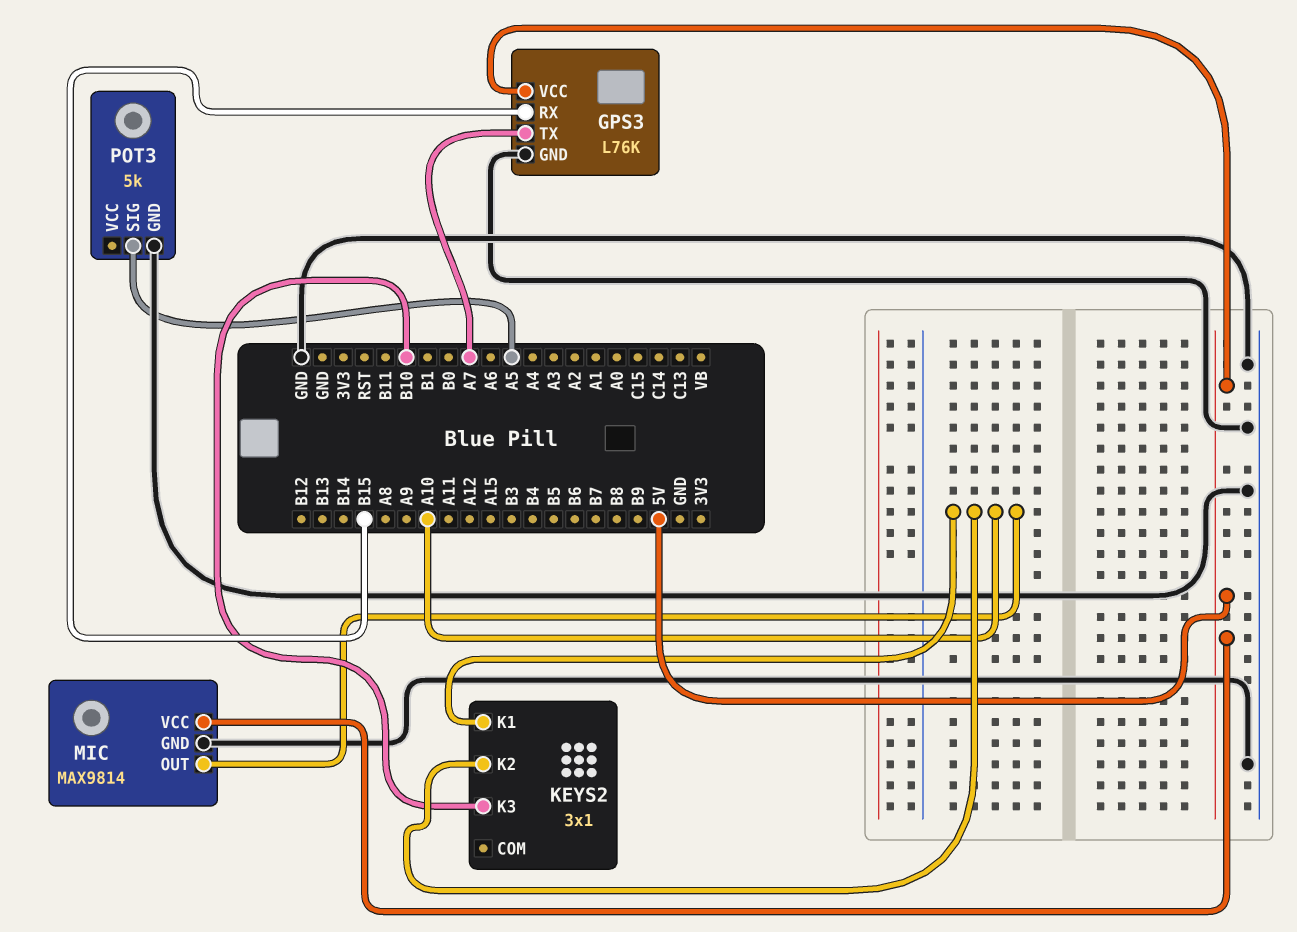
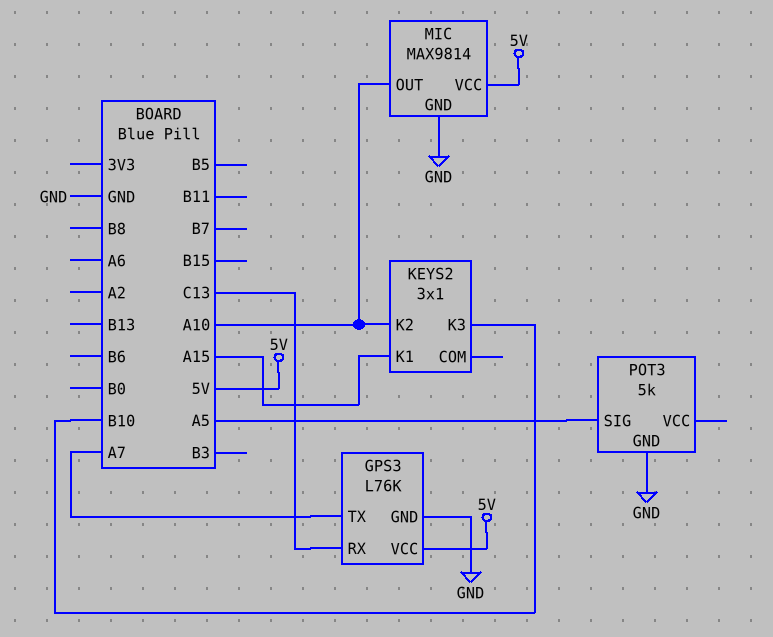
GPS3 pin RX: B15 -> C13
KEYS2 pin K1: A10 -> A15

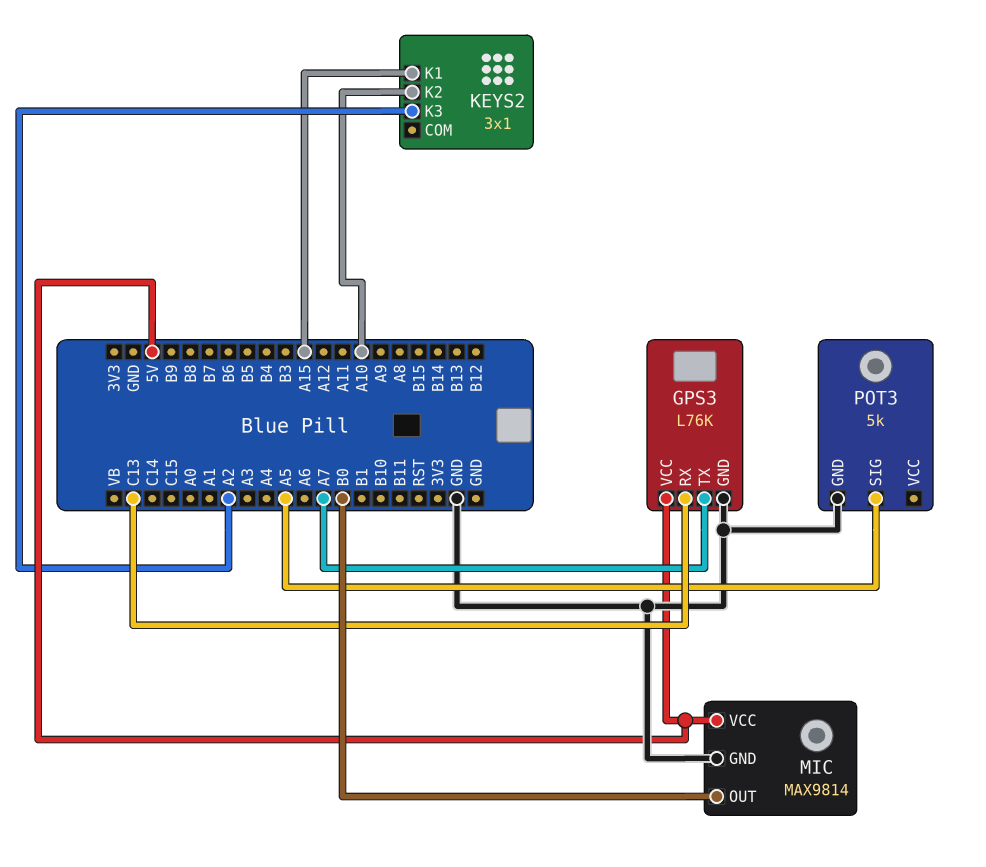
KEYS2 pin K3: B10 -> A2
MIC pin OUT: A10 -> B0

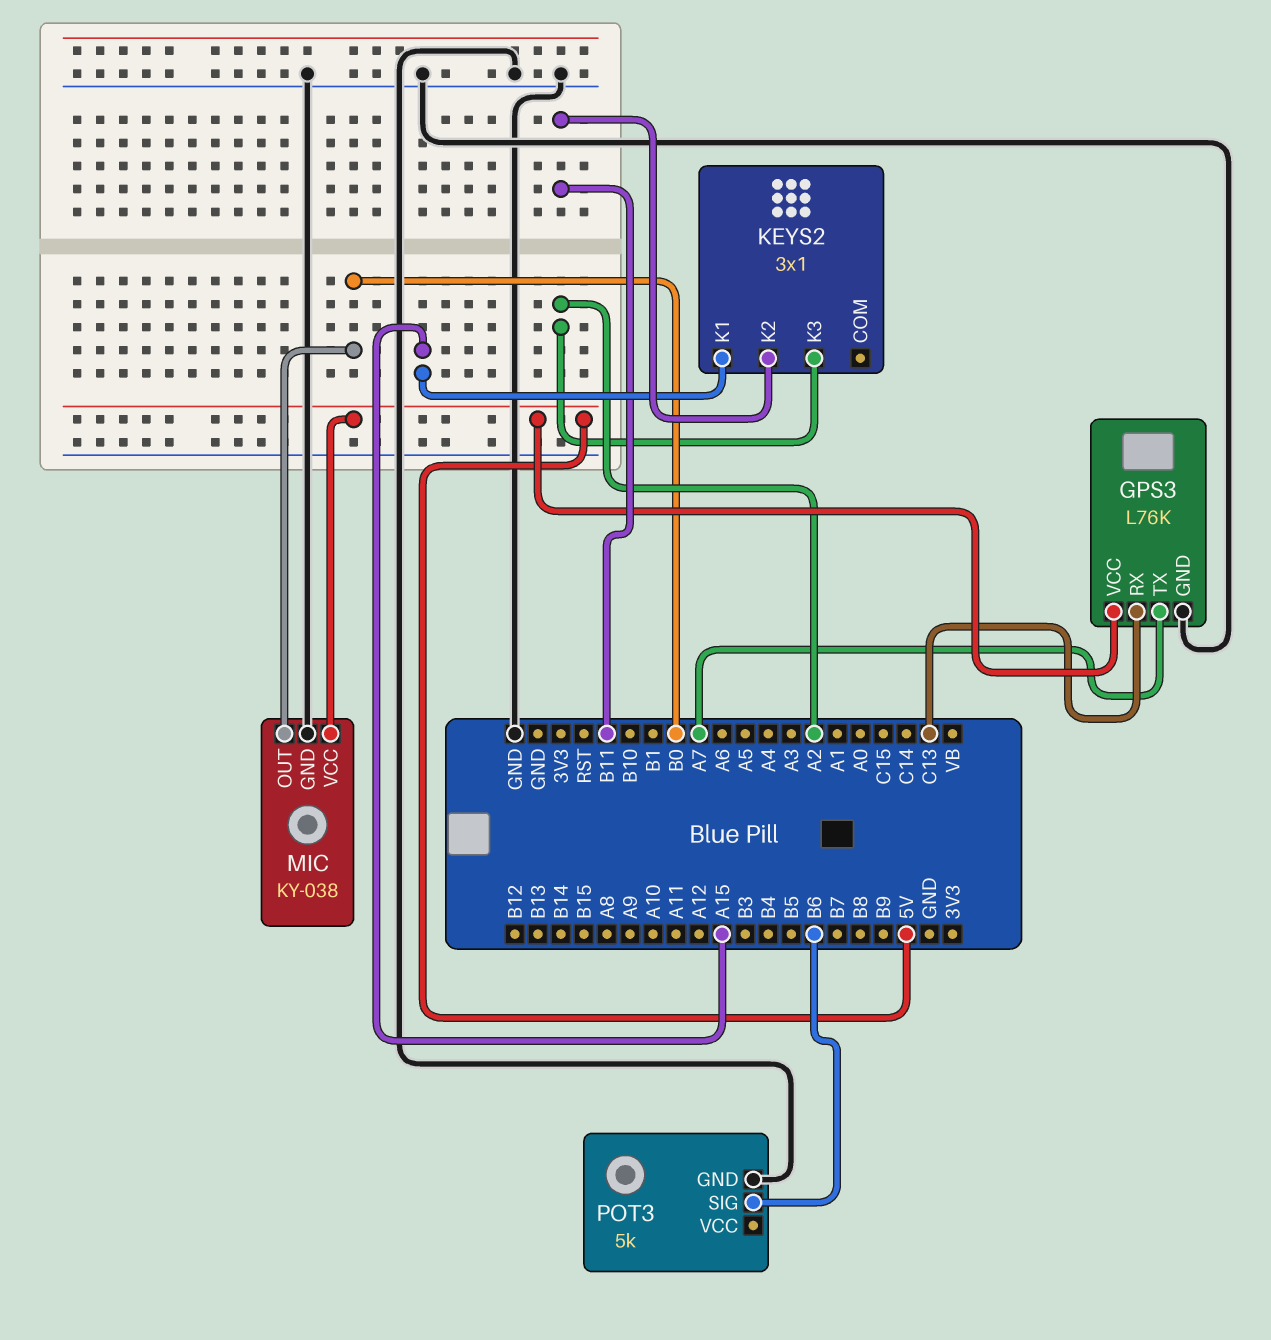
KEYS2 pin K2: A10 -> B11
MIC: MAX9814 -> KY-038
POT3 pin SIG: A5 -> B6

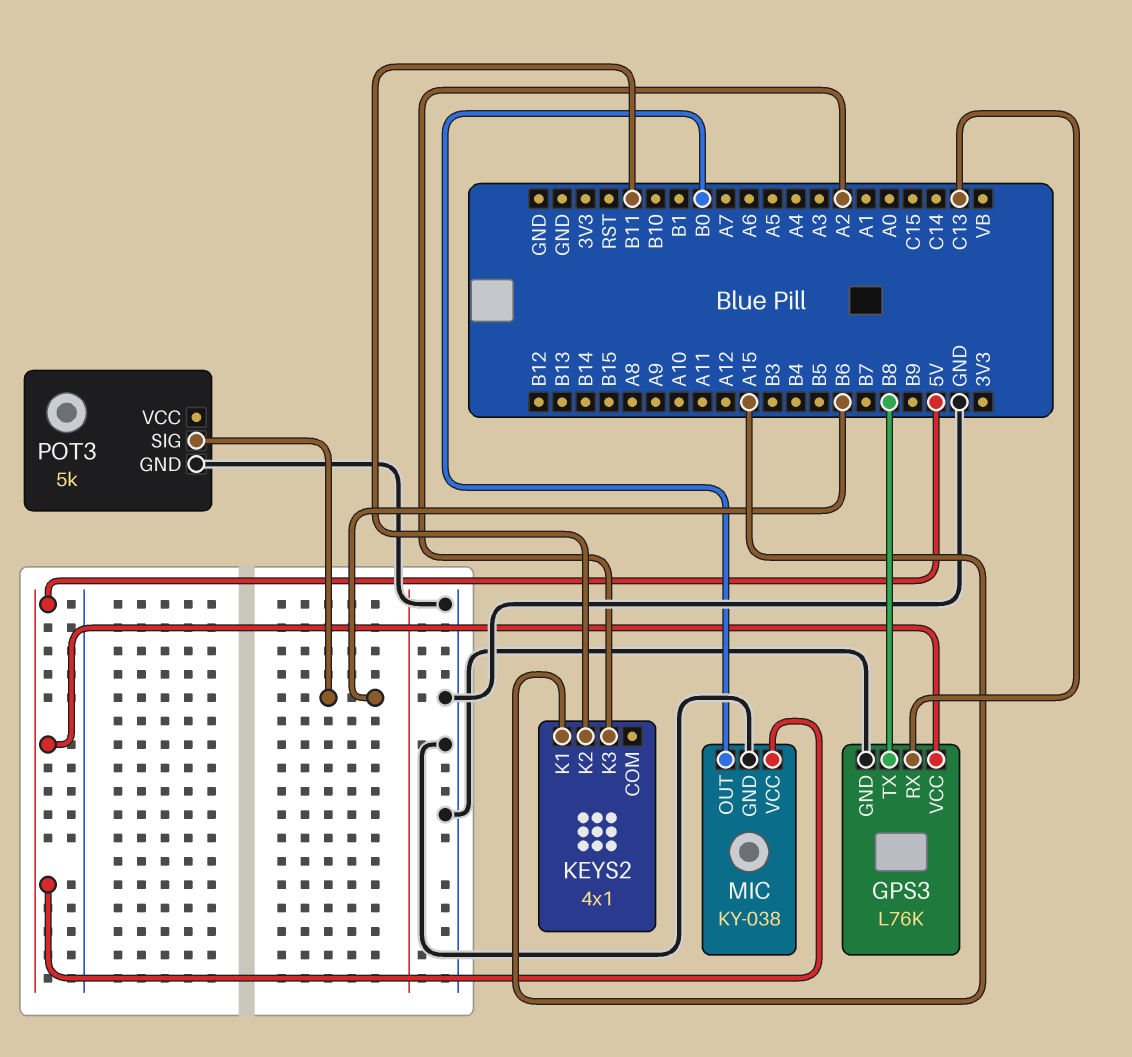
GPS3 pin TX: A7 -> B8
KEYS2: 3x1 -> 4x1

